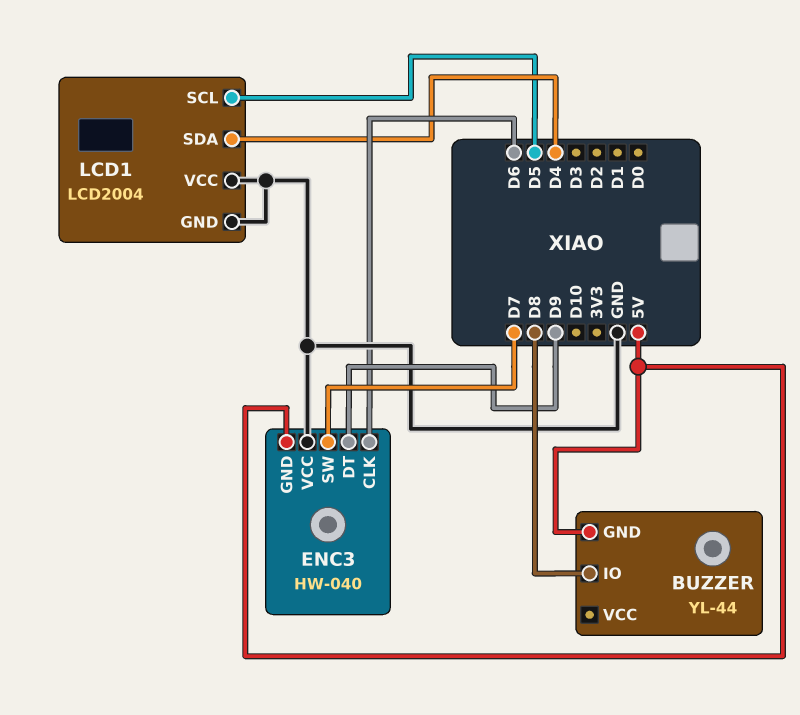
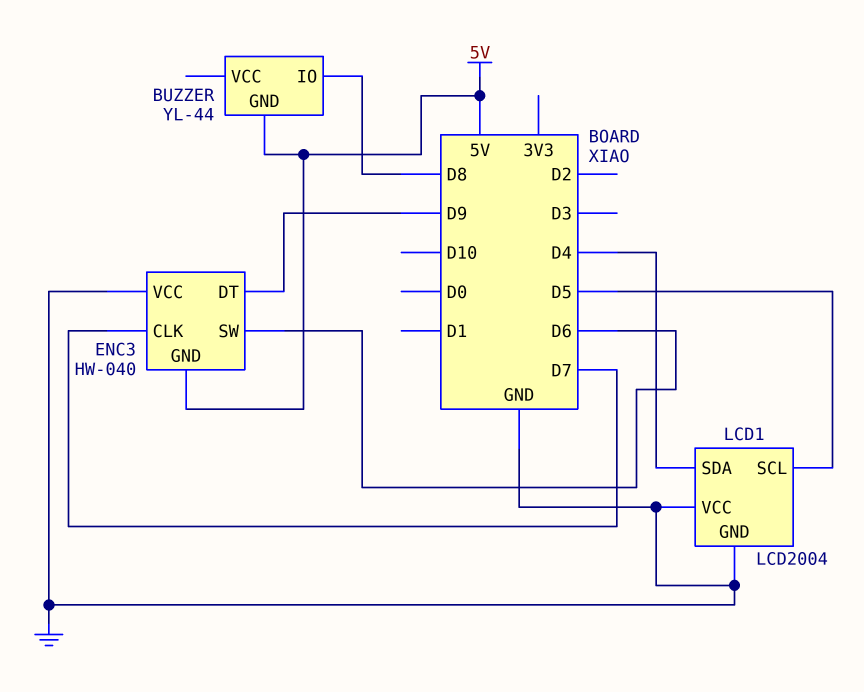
ENC3 pin CLK: D6 -> D7
ENC3 pin SW: D7 -> D6

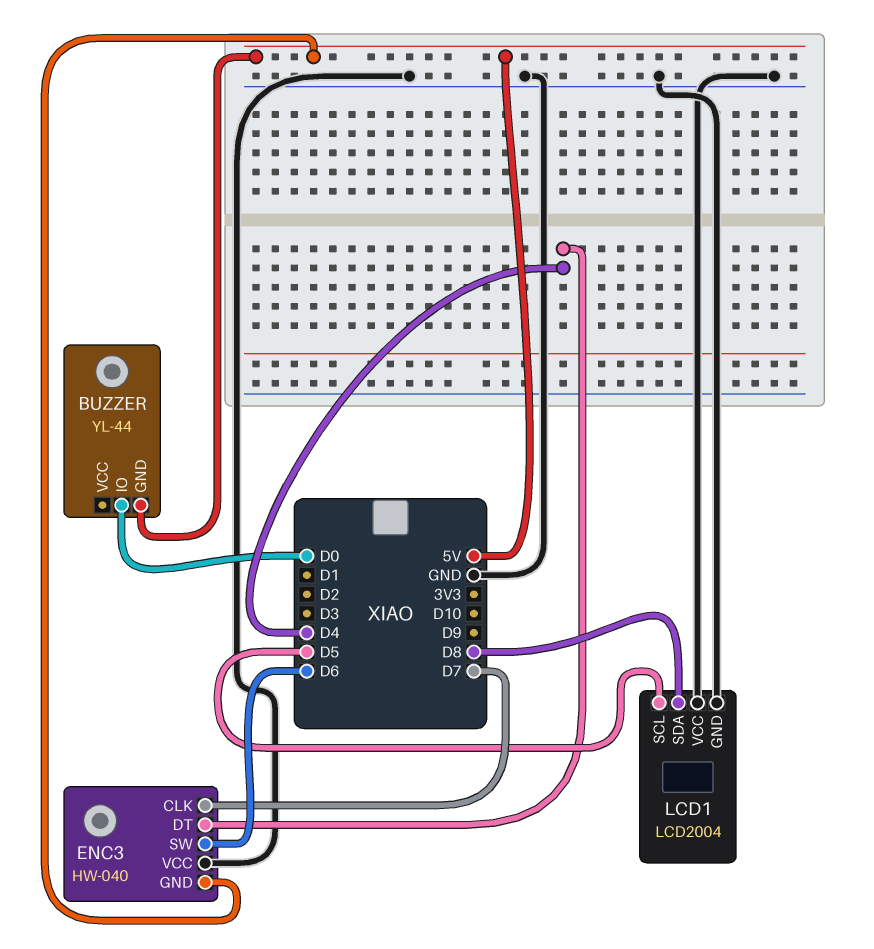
BUZZER pin IO: D8 -> D0
ENC3 pin DT: D9 -> D4
LCD1 pin SDA: D4 -> D8

